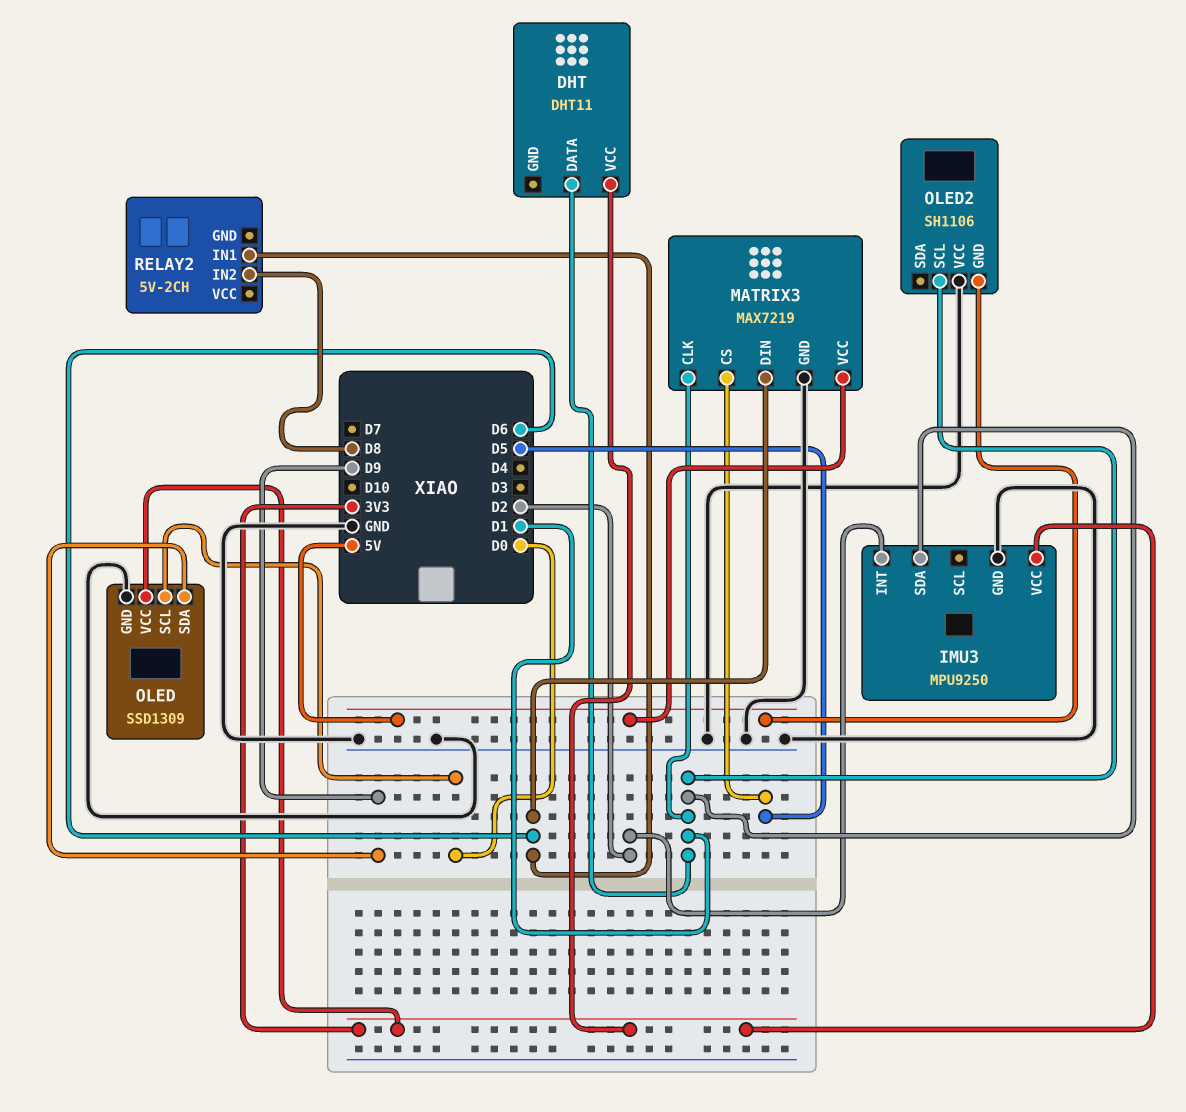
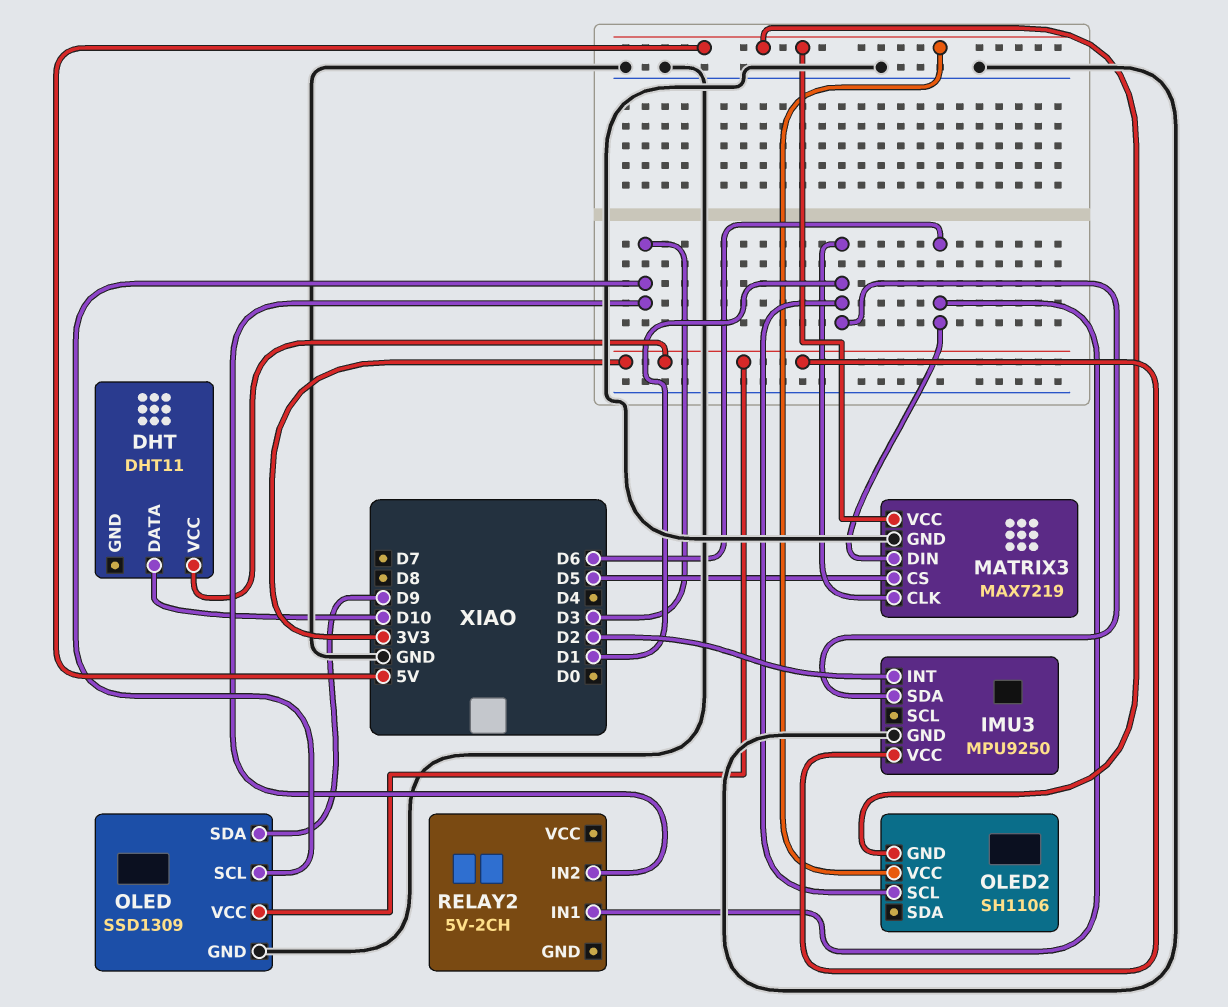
DHT pin DATA: D1 -> D10
OLED pin SCL: D0 -> D3
OLED2 pin VCC: GND -> 5V
RELAY2 pin IN2: D8 -> D3

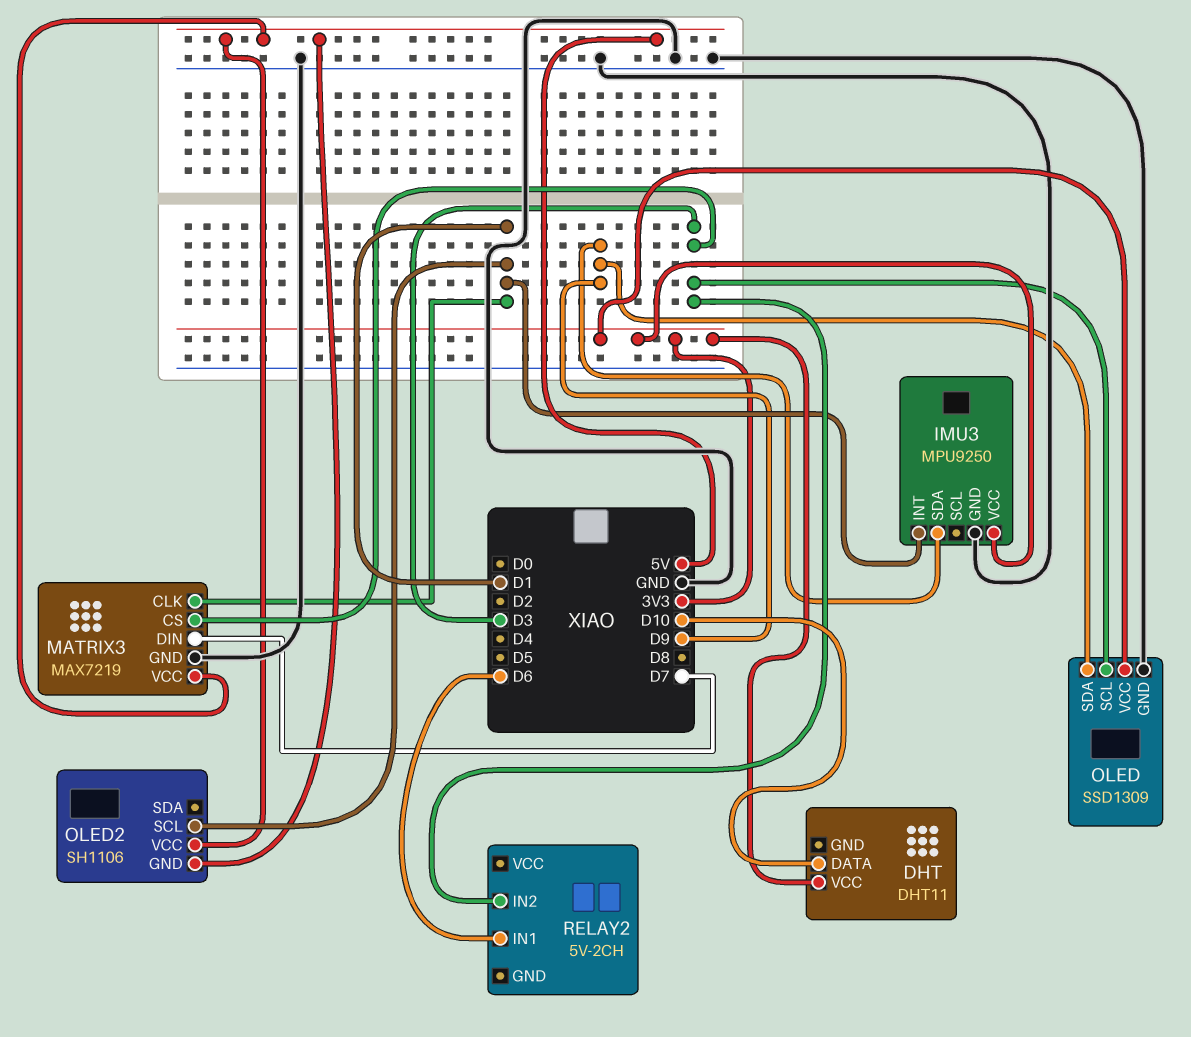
IMU3 pin INT: D2 -> D1
IMU3 pin SDA: D1 -> D9
MATRIX3 pin CS: D5 -> D3
MATRIX3 pin DIN: D6 -> D7

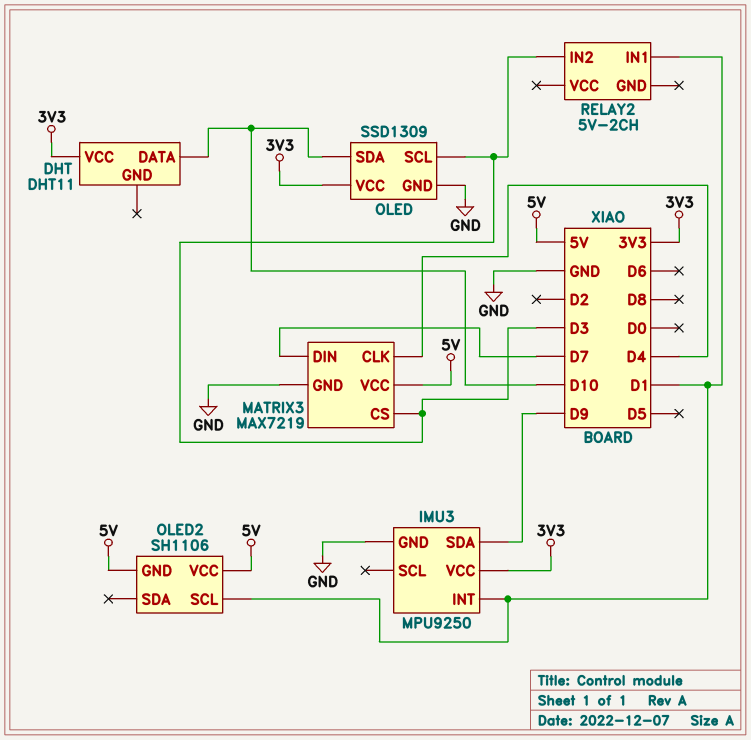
MATRIX3 pin CLK: D1 -> D4
OLED pin SDA: D9 -> D10
RELAY2 pin IN1: D6 -> D1

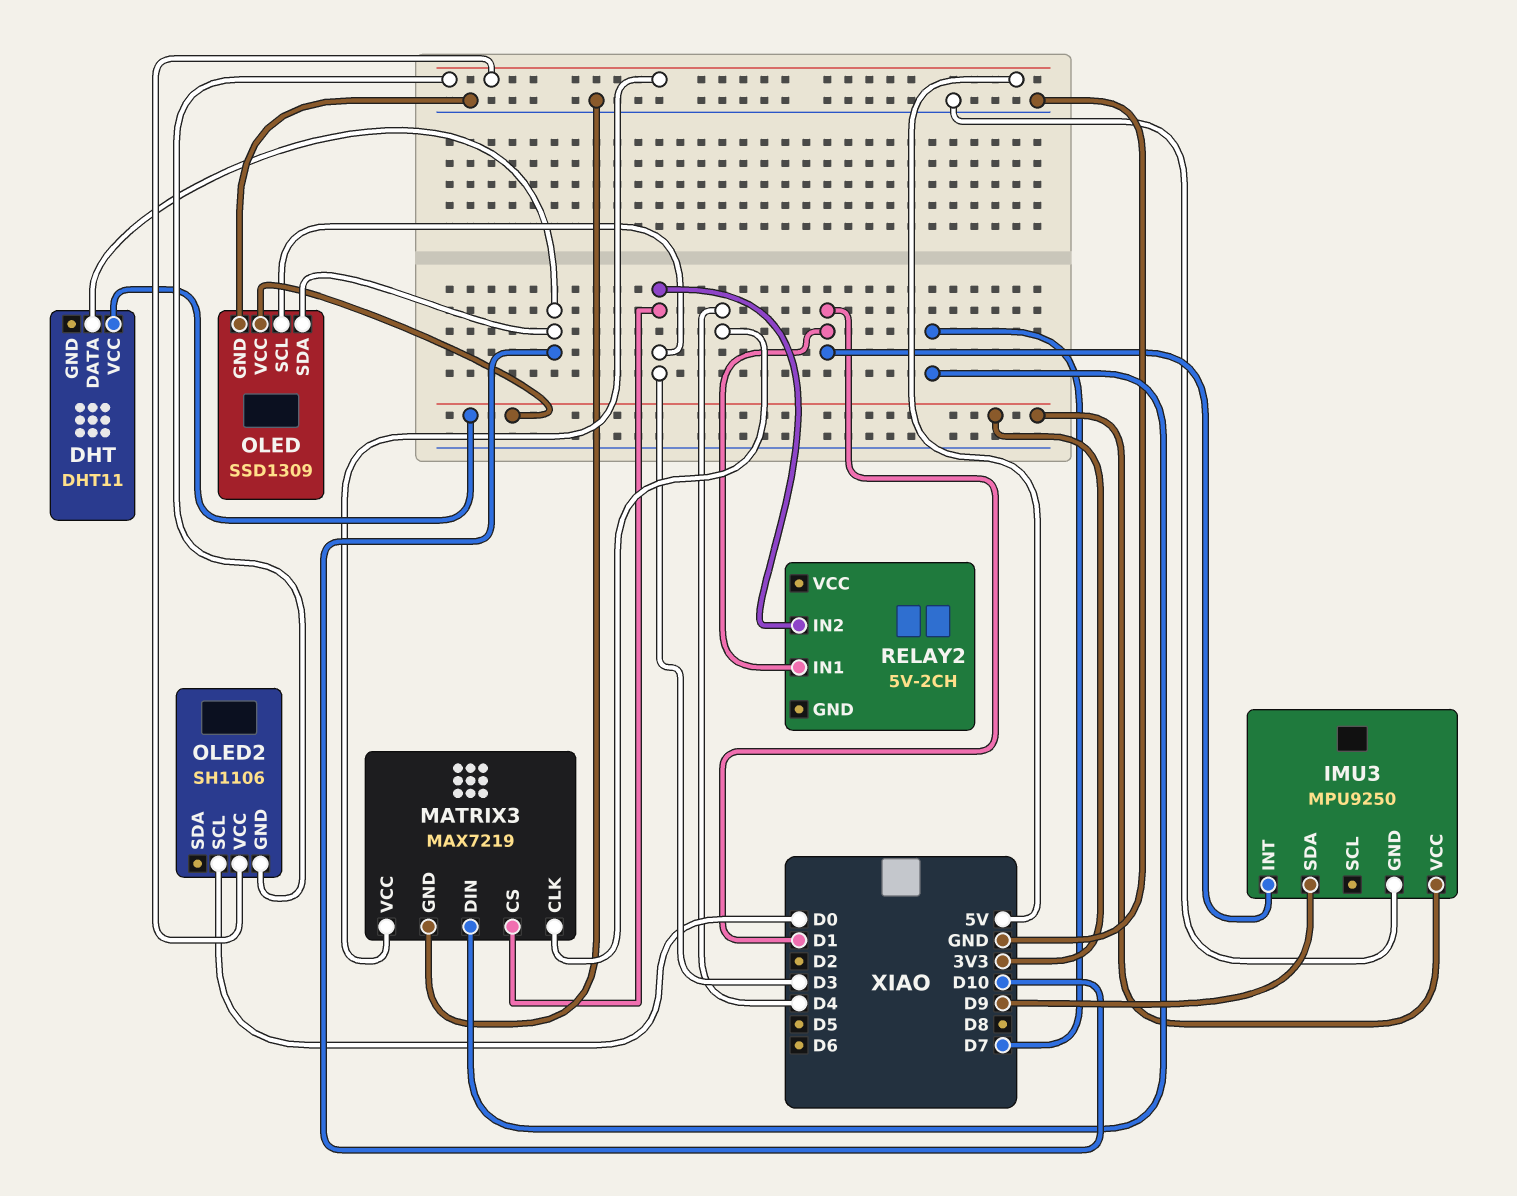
OLED2 pin SCL: D1 -> D0

